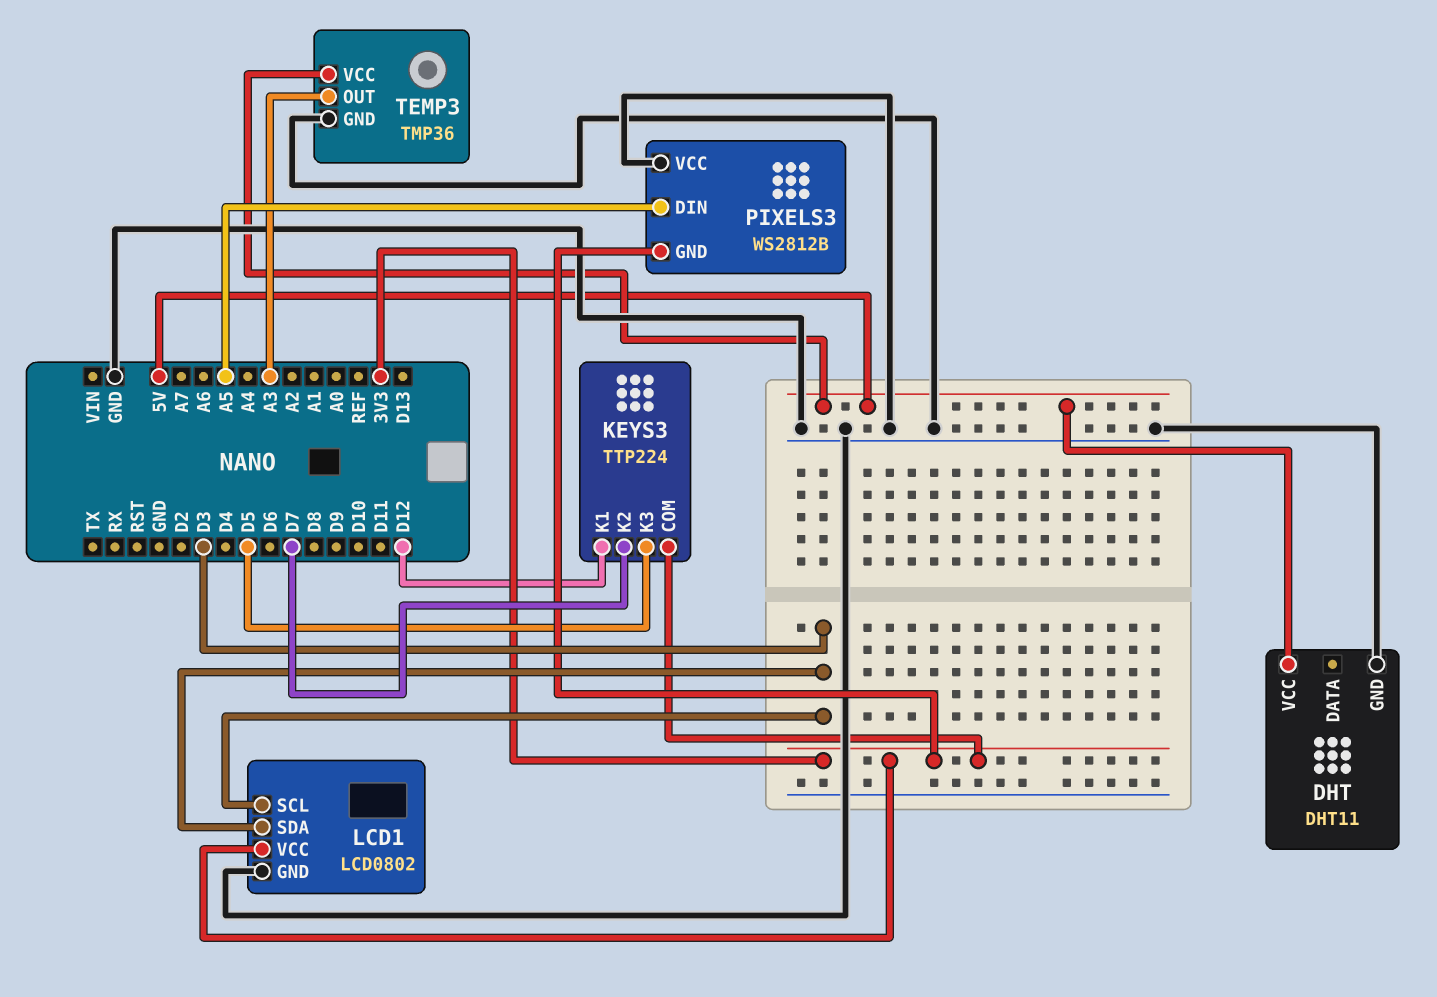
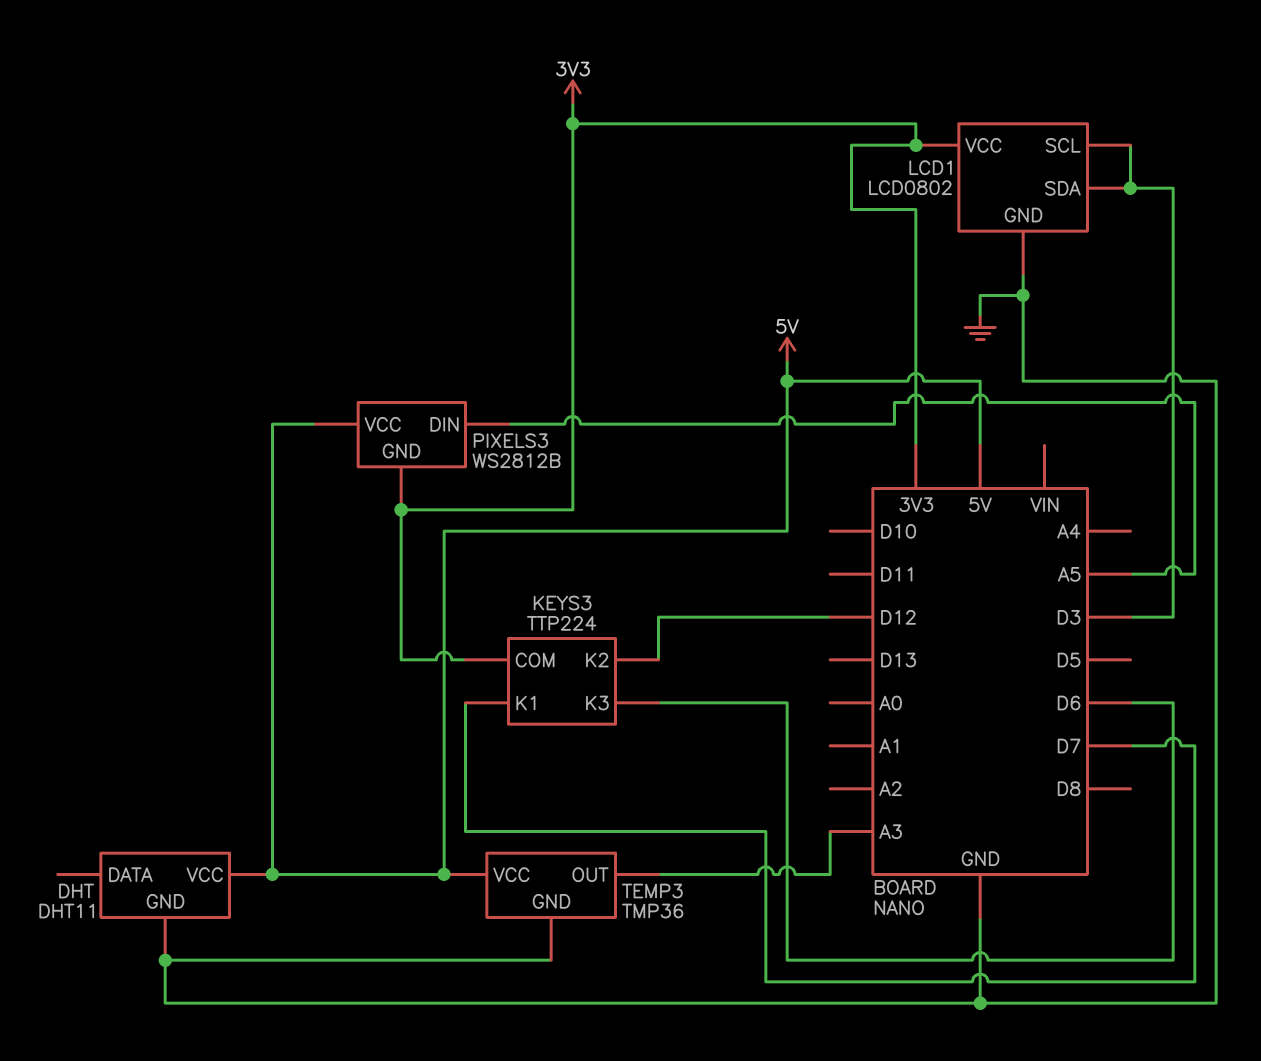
KEYS3 pin K1: D12 -> D7
KEYS3 pin K2: D7 -> D12
KEYS3 pin K3: D5 -> D6
PIXELS3 pin VCC: GND -> 5V

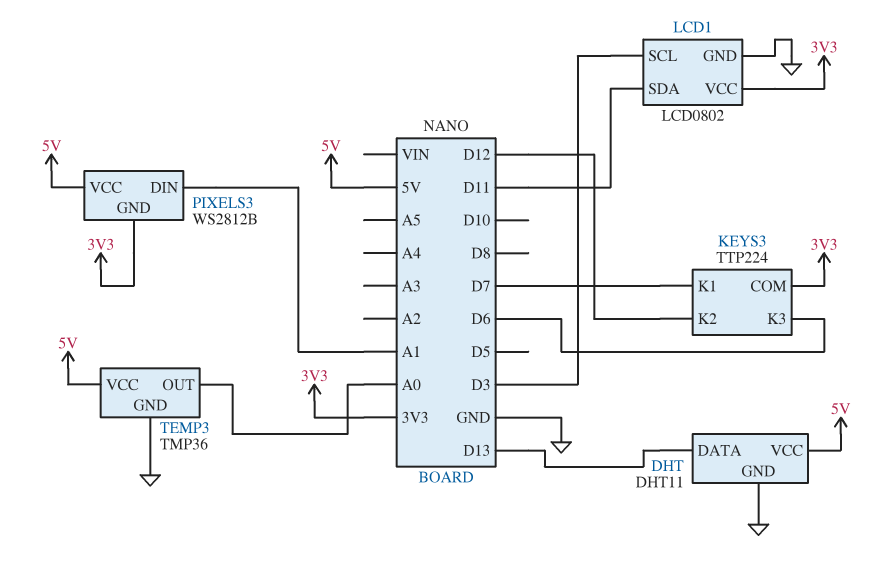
DHT pin DATA: none -> D13
LCD1 pin SDA: D3 -> D11
PIXELS3 pin DIN: A5 -> A1
TEMP3 pin OUT: A3 -> A0

